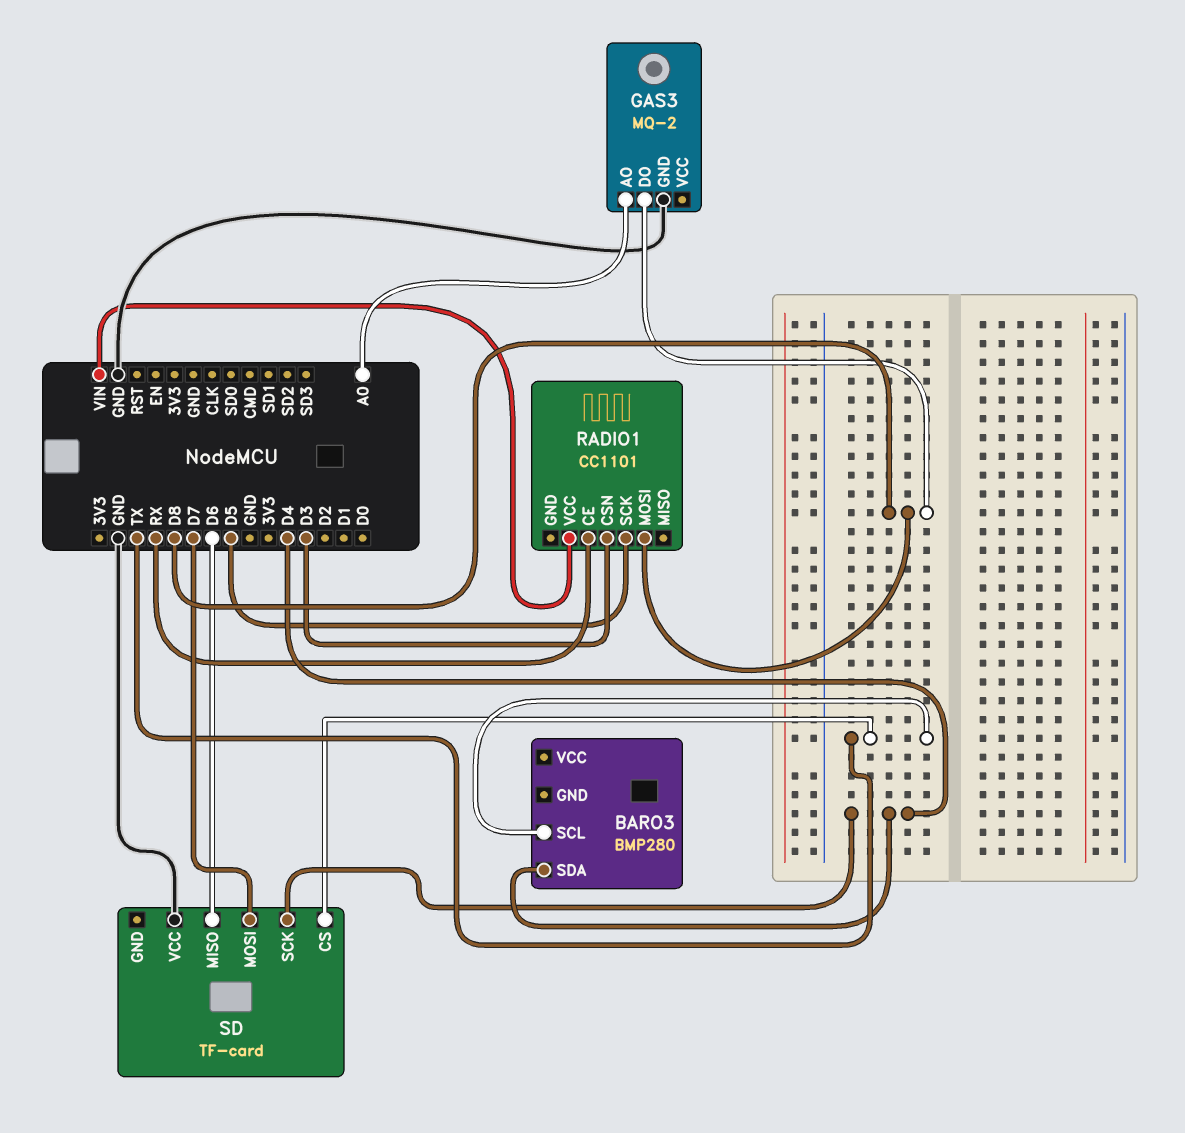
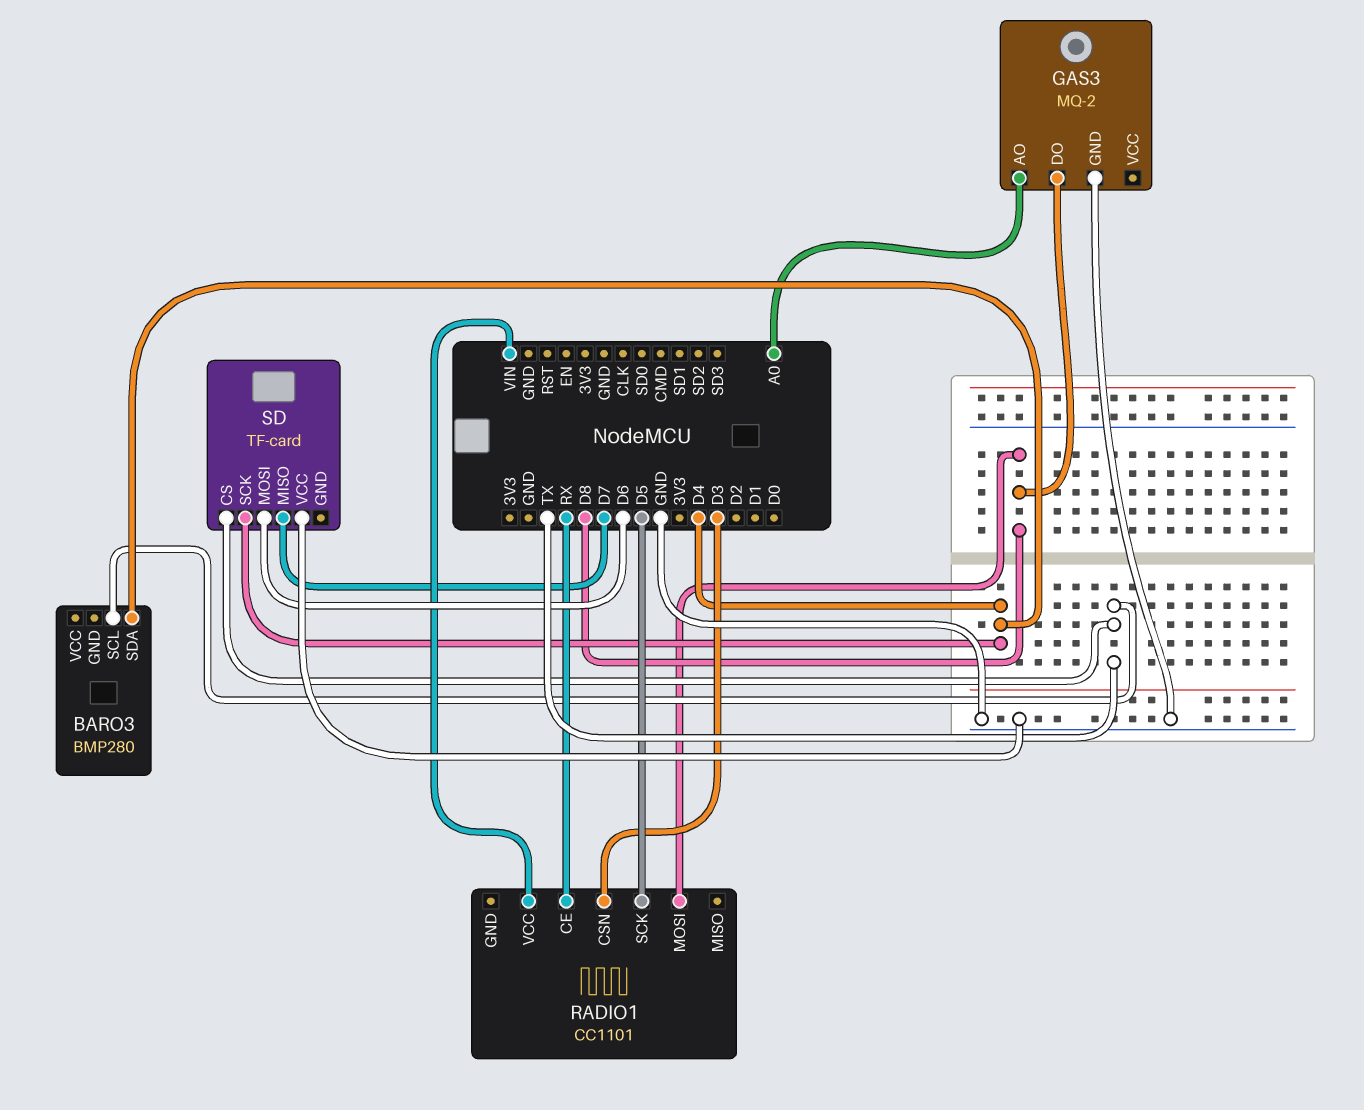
SD pin MISO: D6 -> D7
SD pin MOSI: D7 -> D6

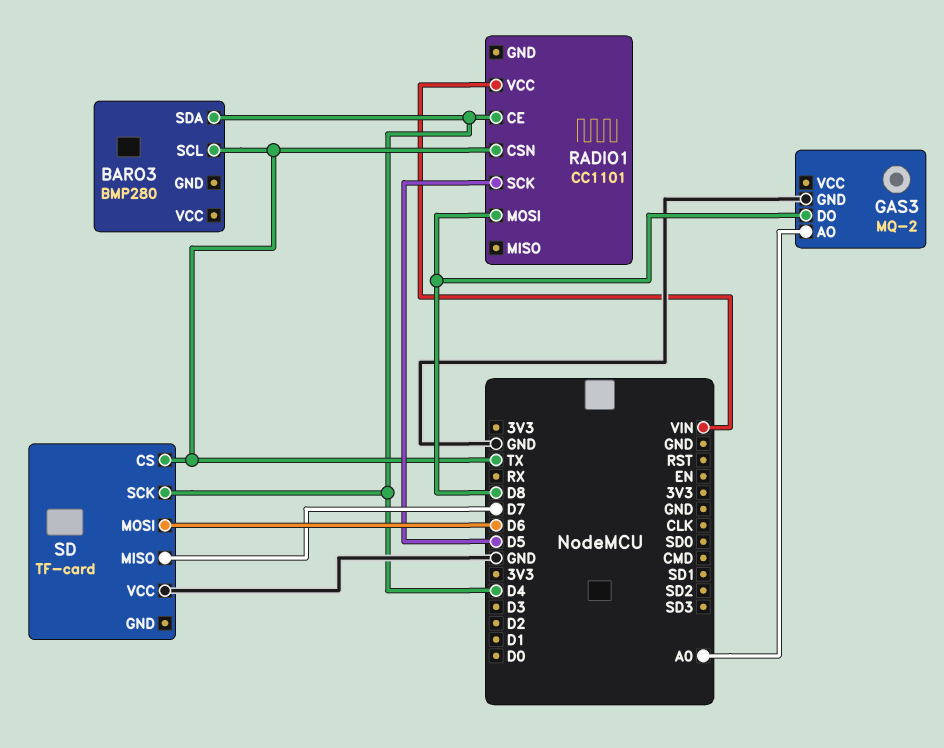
RADIO1 pin CE: RX -> D4
RADIO1 pin CSN: D3 -> TX

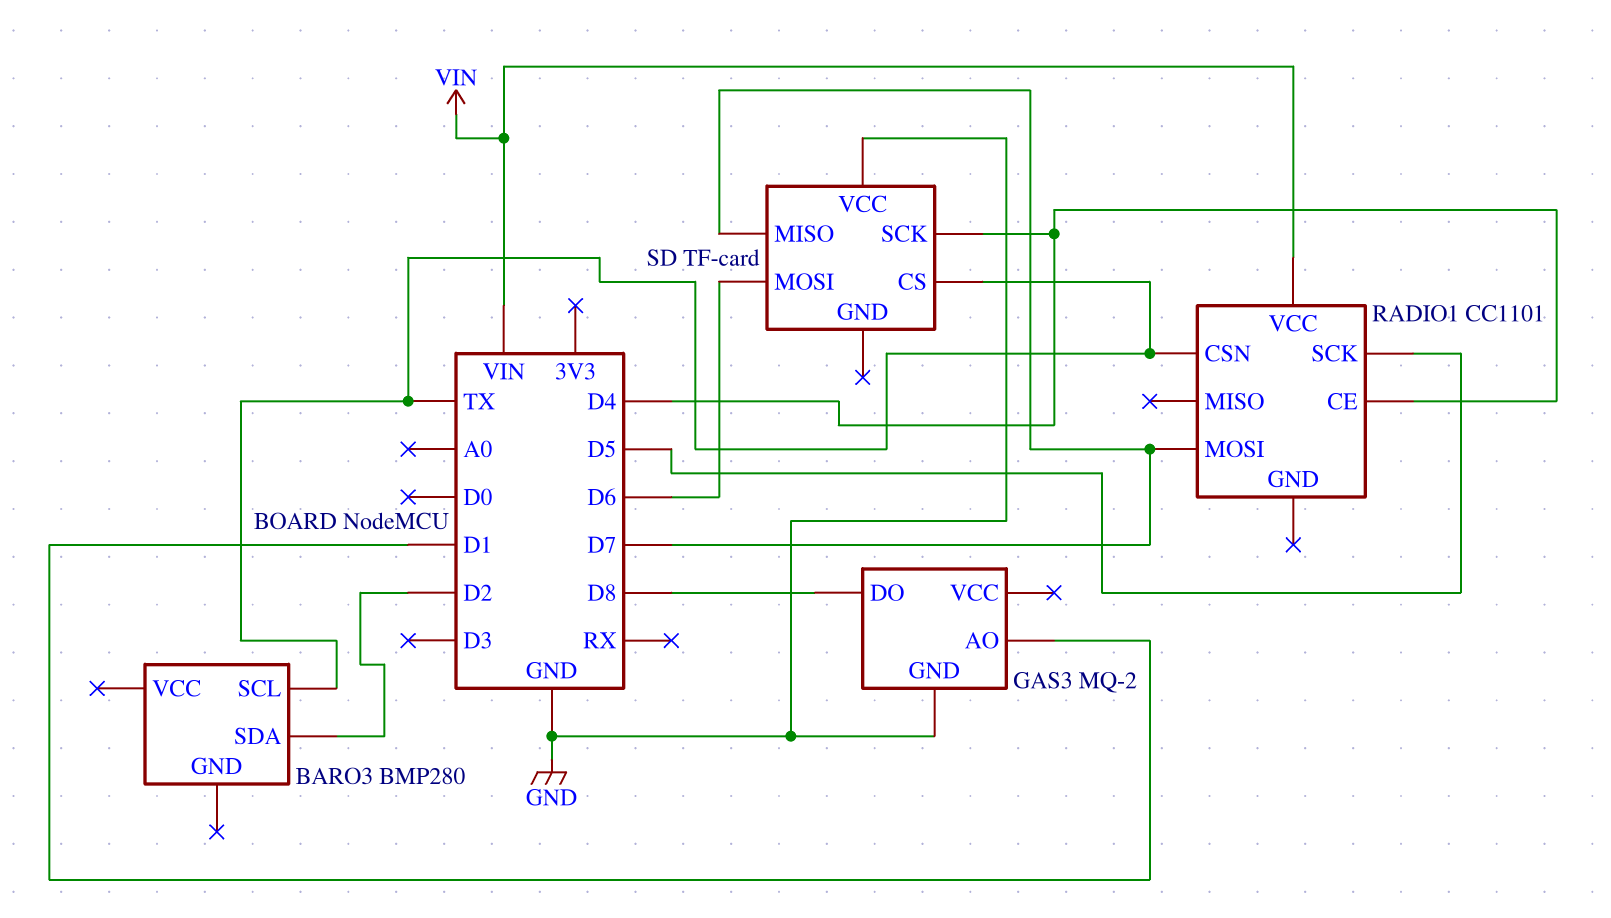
BARO3 pin SDA: D4 -> D2
GAS3 pin AO: A0 -> D1
RADIO1 pin MOSI: D8 -> D7

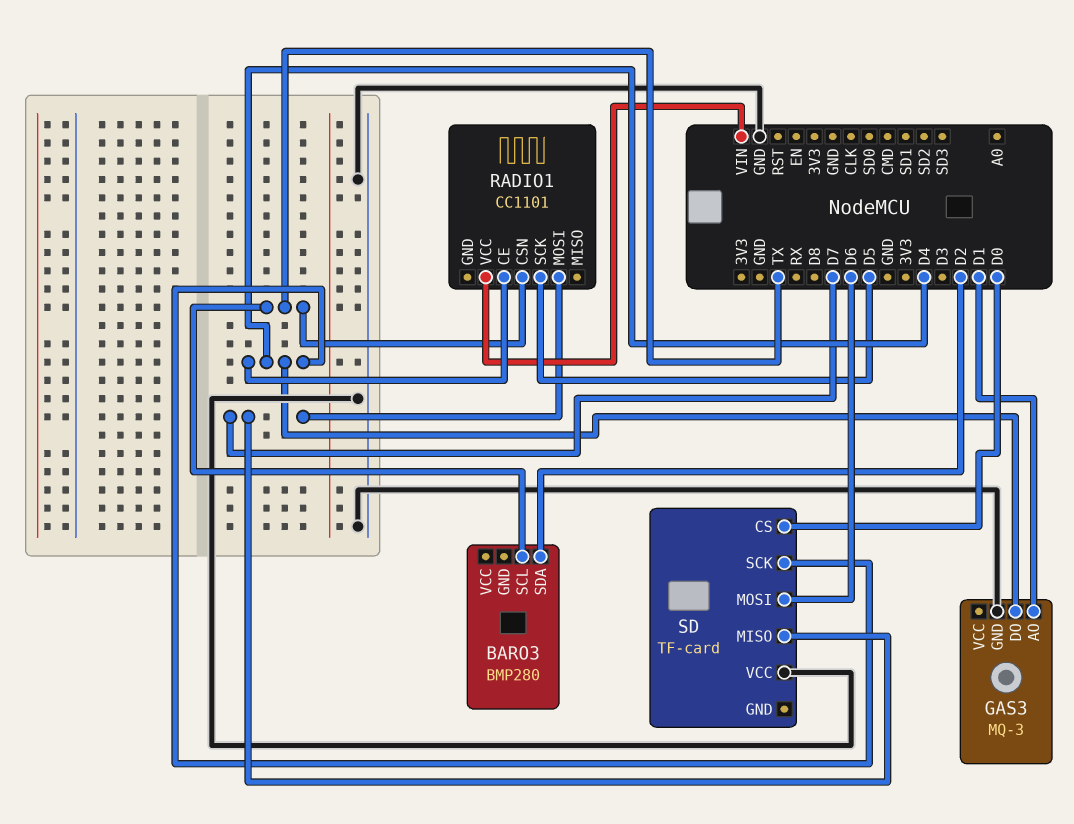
GAS3: MQ-2 -> MQ-3
GAS3 pin DO: D8 -> D4
SD pin CS: TX -> D0

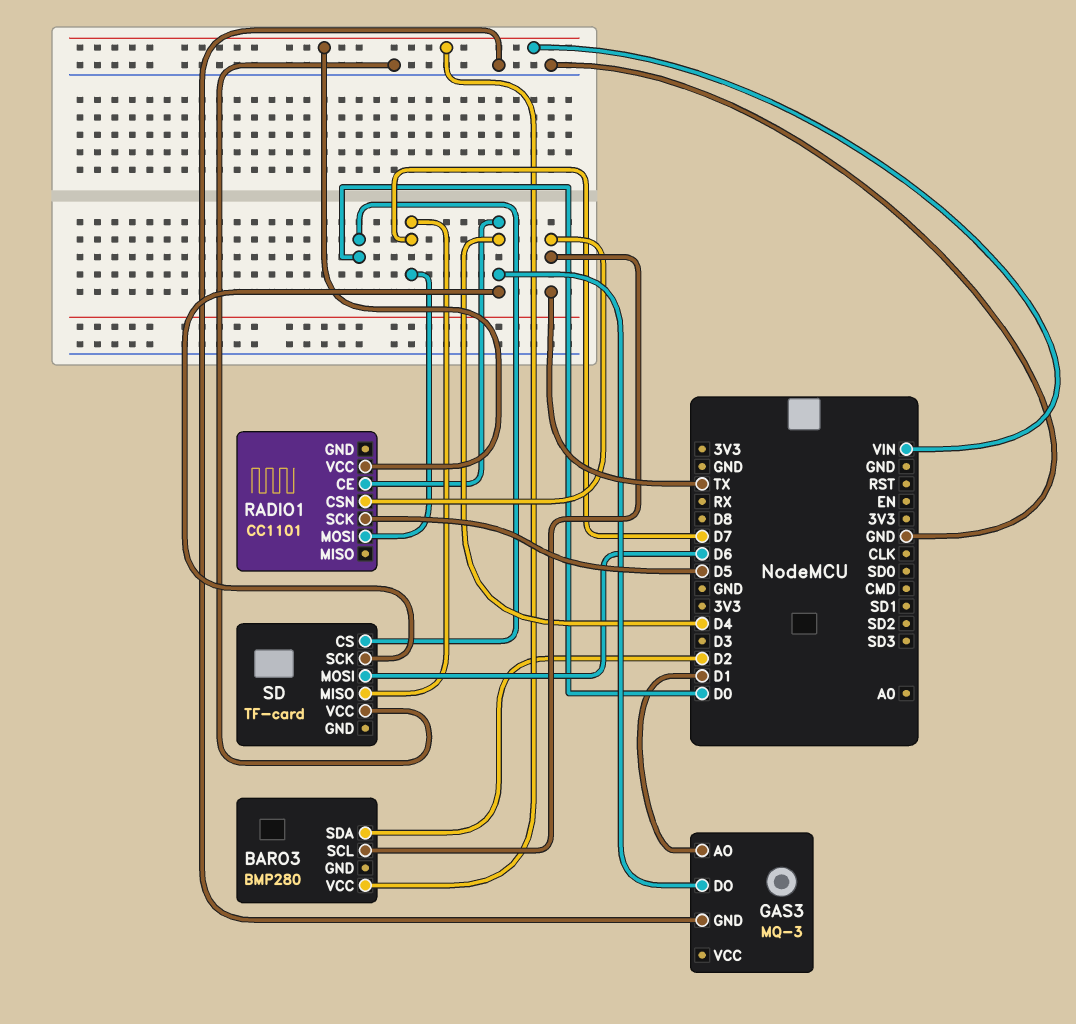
BARO3 pin VCC: none -> VIN

